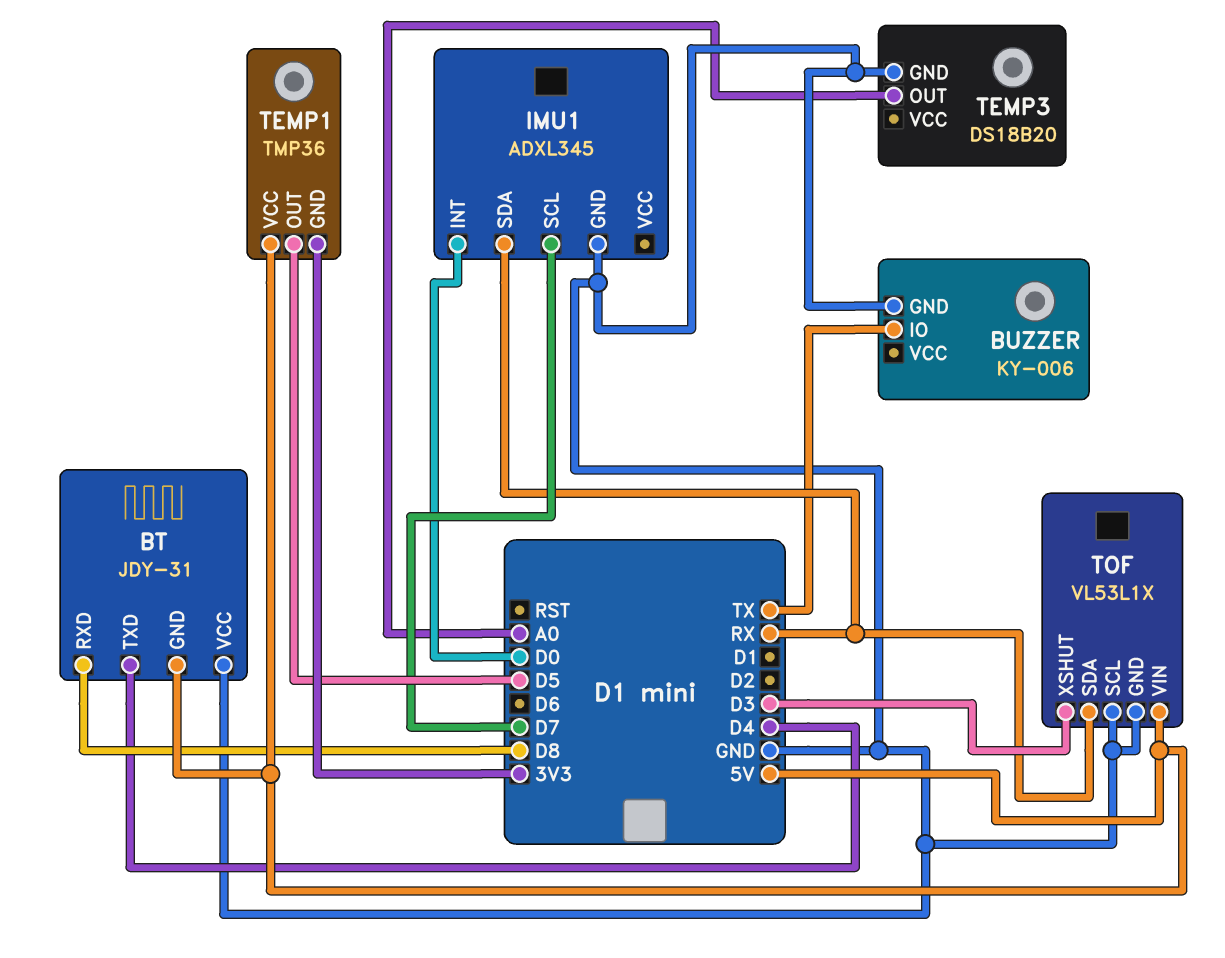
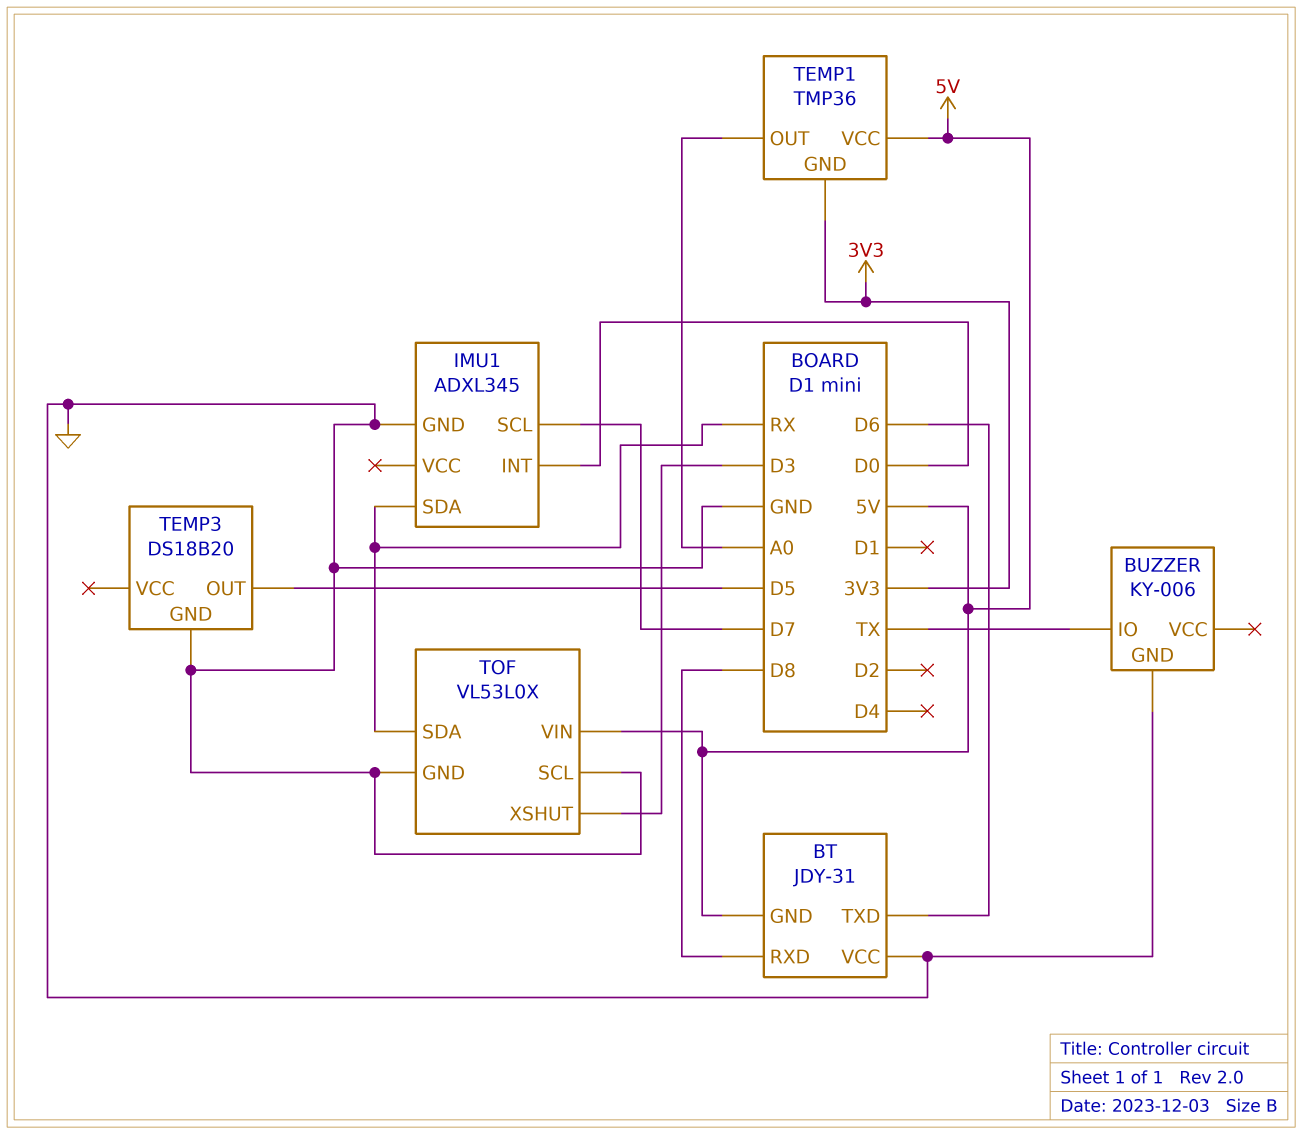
BT pin TXD: D4 -> D6
TEMP1 pin OUT: D5 -> A0
TEMP3 pin OUT: A0 -> D5
TOF: VL53L1X -> VL53L0X

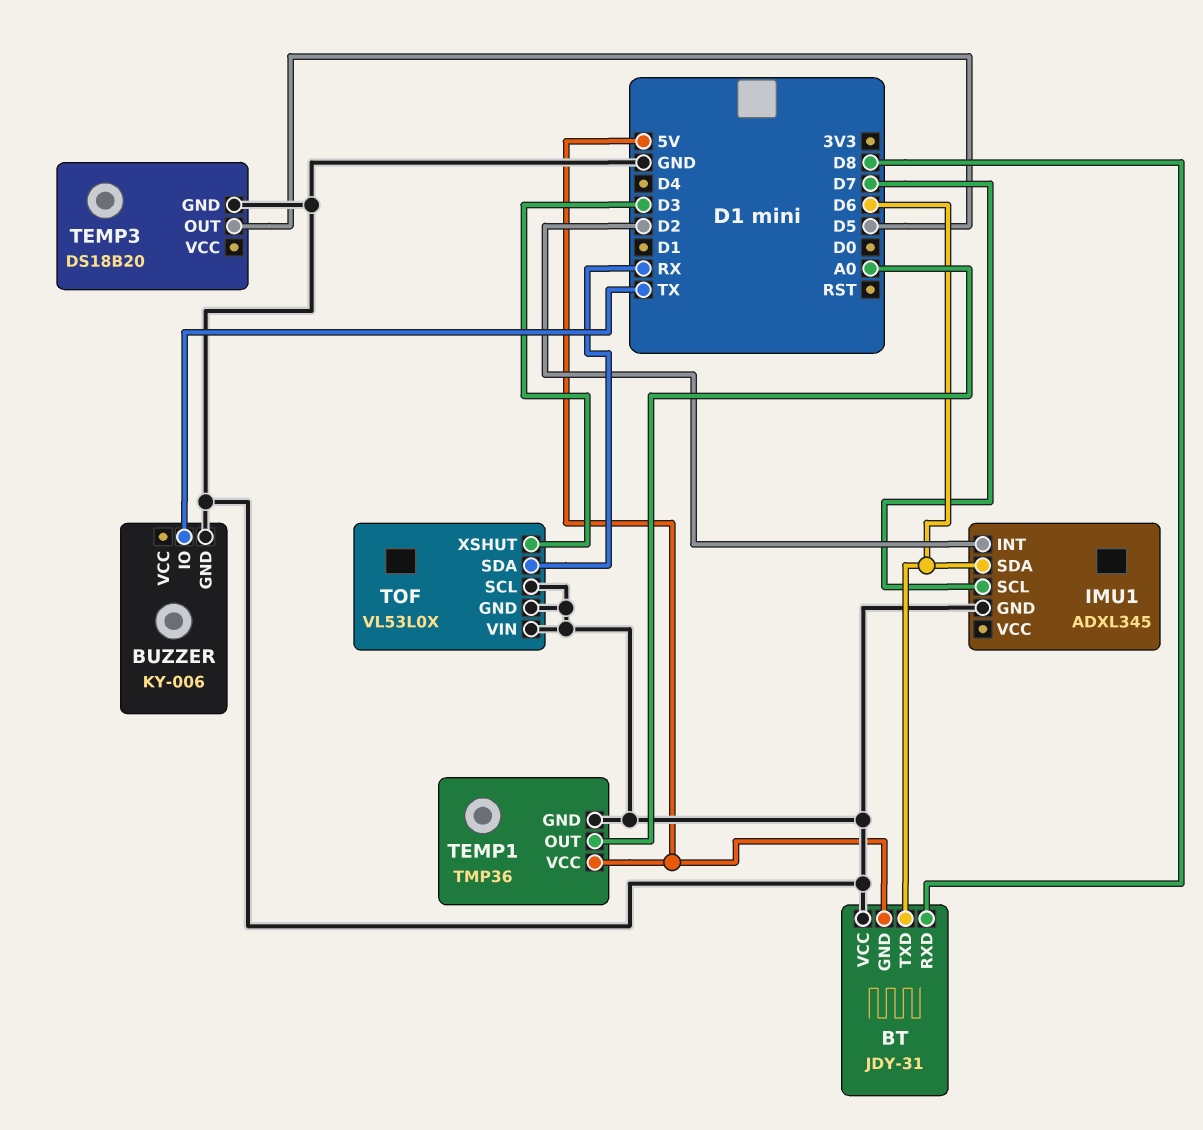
IMU1 pin INT: D0 -> D2
IMU1 pin SDA: RX -> D6
TEMP1 pin GND: 3V3 -> GND
TOF pin VIN: 5V -> GND

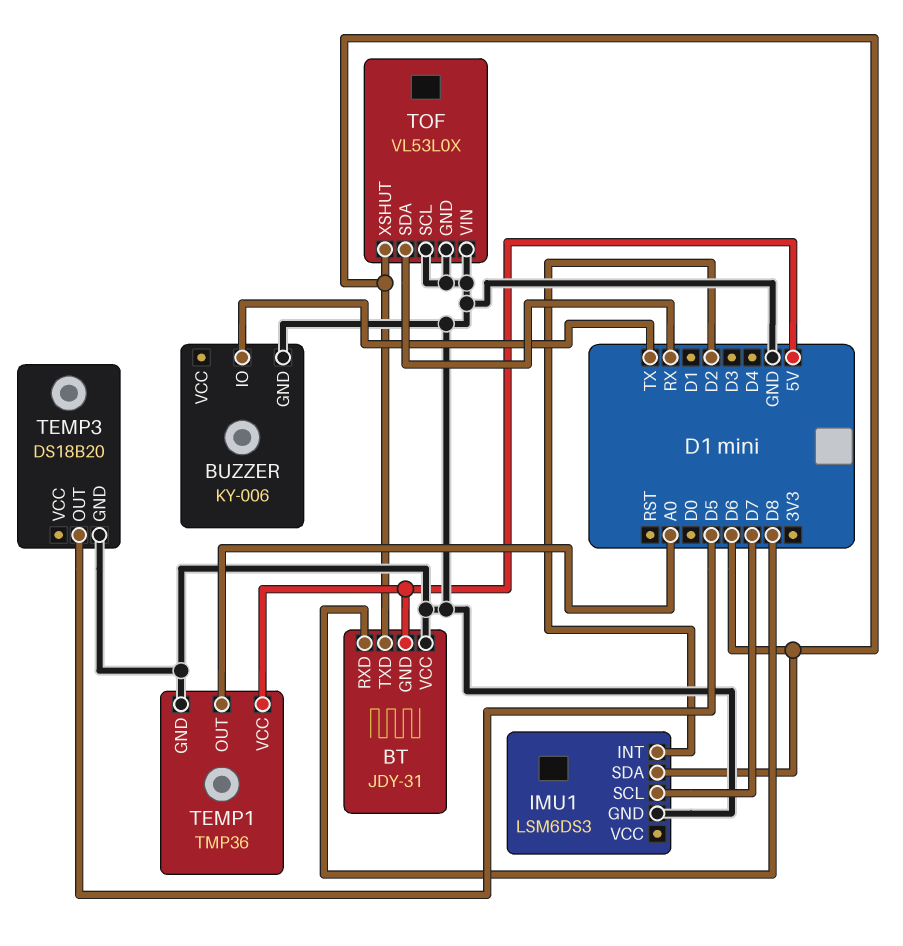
IMU1: ADXL345 -> LSM6DS3
TOF pin XSHUT: D3 -> D6

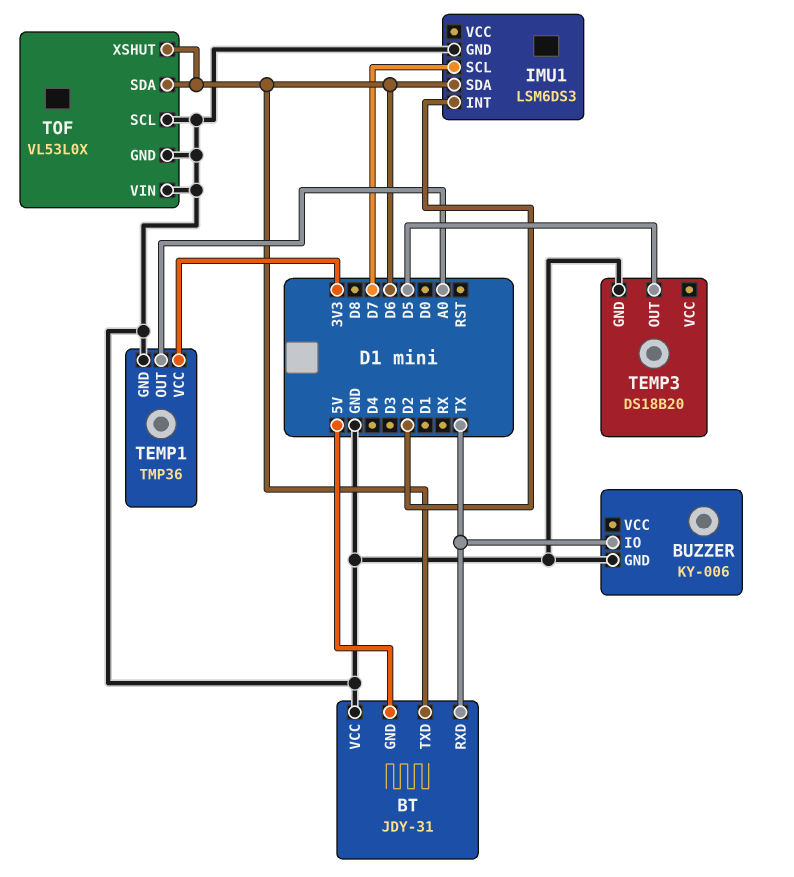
BT pin RXD: D8 -> TX
TEMP1 pin VCC: 5V -> 3V3
TOF pin SDA: RX -> D6

